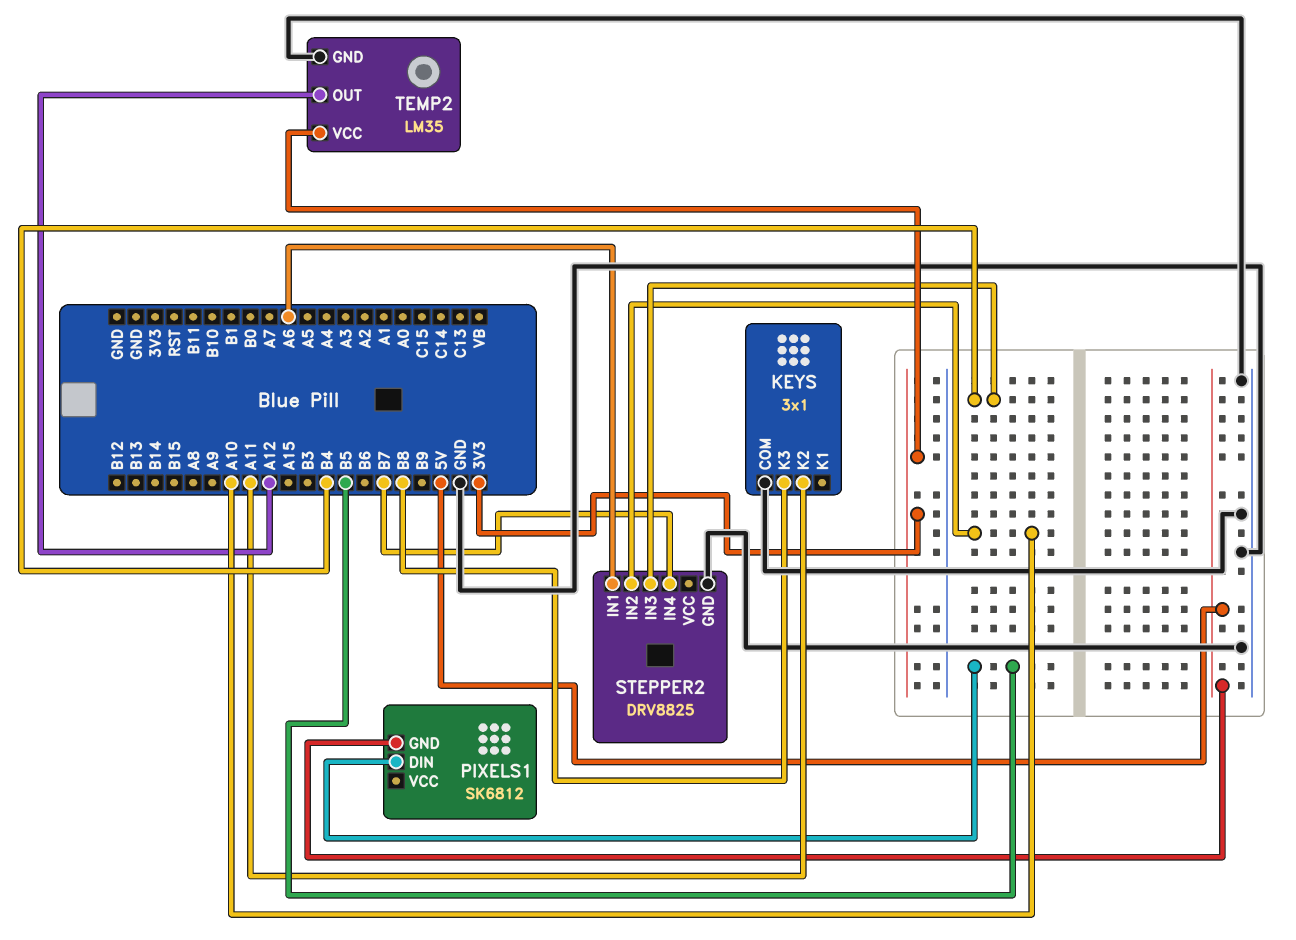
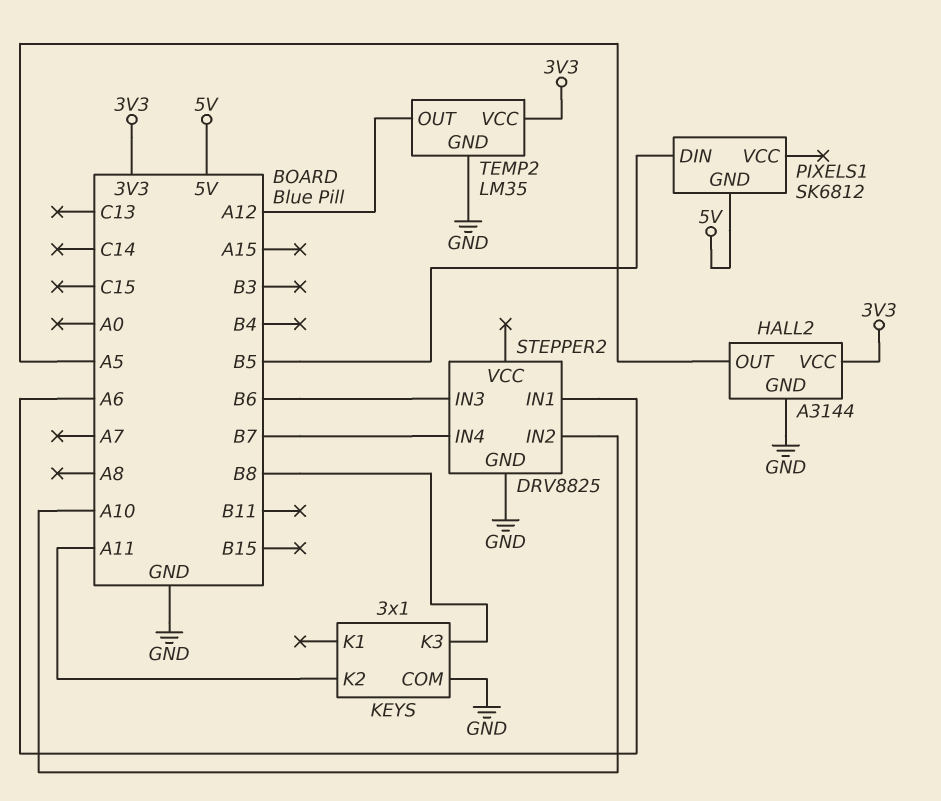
HALL2: none -> A3144
HALL2 pin GND: none -> GND
HALL2 pin OUT: none -> A5
HALL2 pin VCC: none -> 3V3
STEPPER2 pin IN3: B4 -> B6

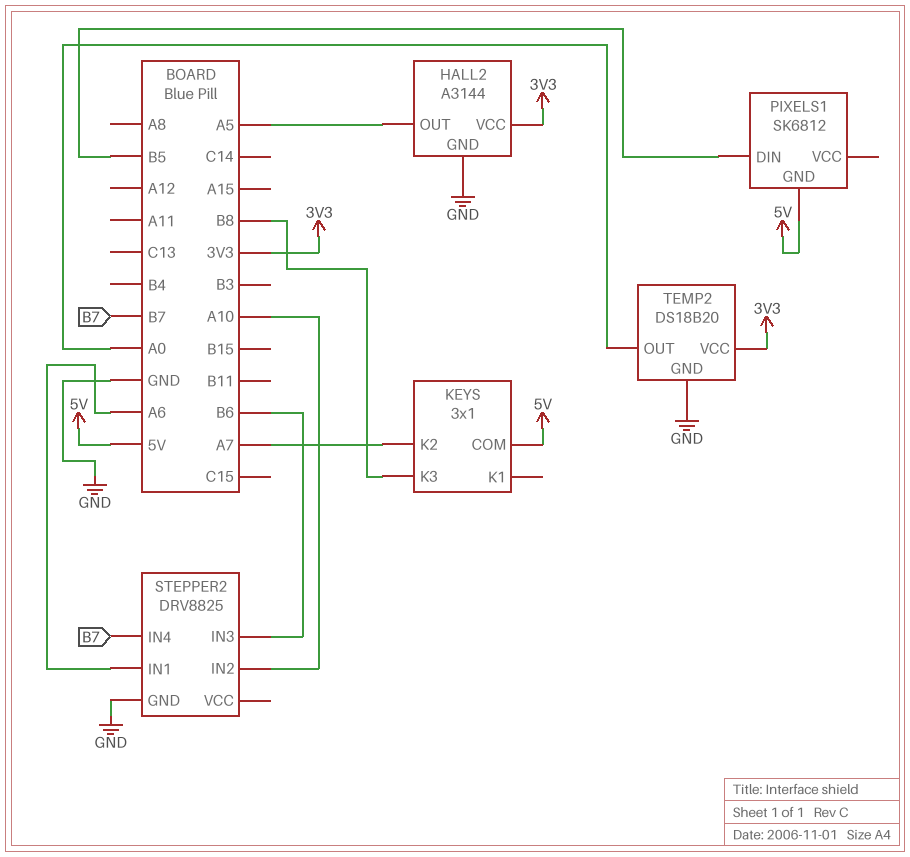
KEYS pin COM: GND -> 5V
KEYS pin K2: A11 -> A7
TEMP2: LM35 -> DS18B20
TEMP2 pin OUT: A12 -> A0

